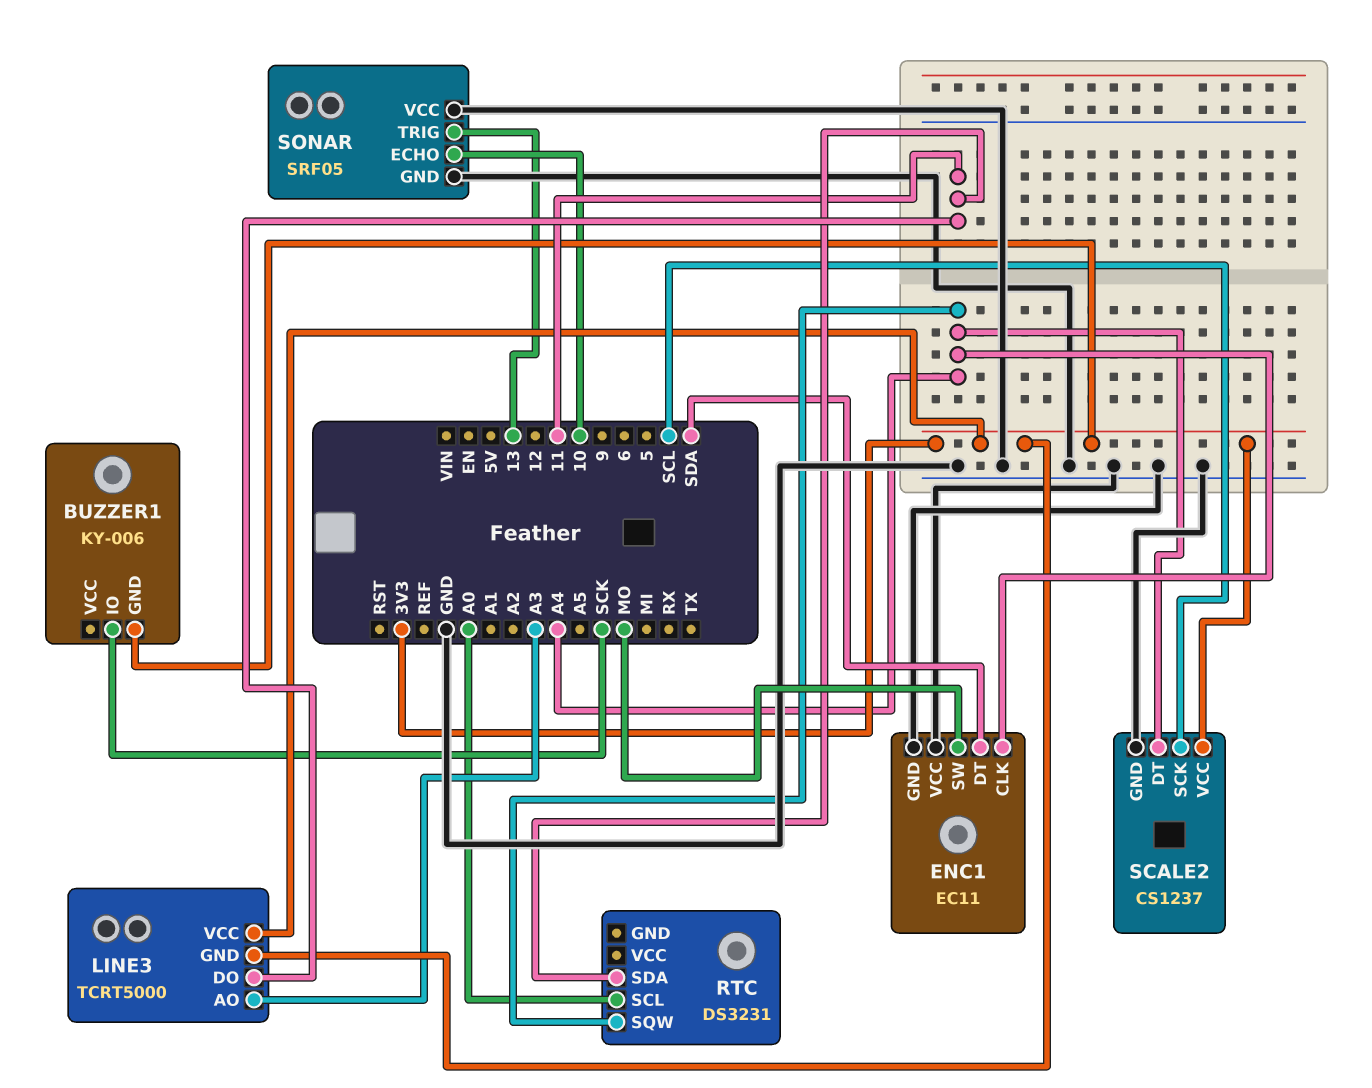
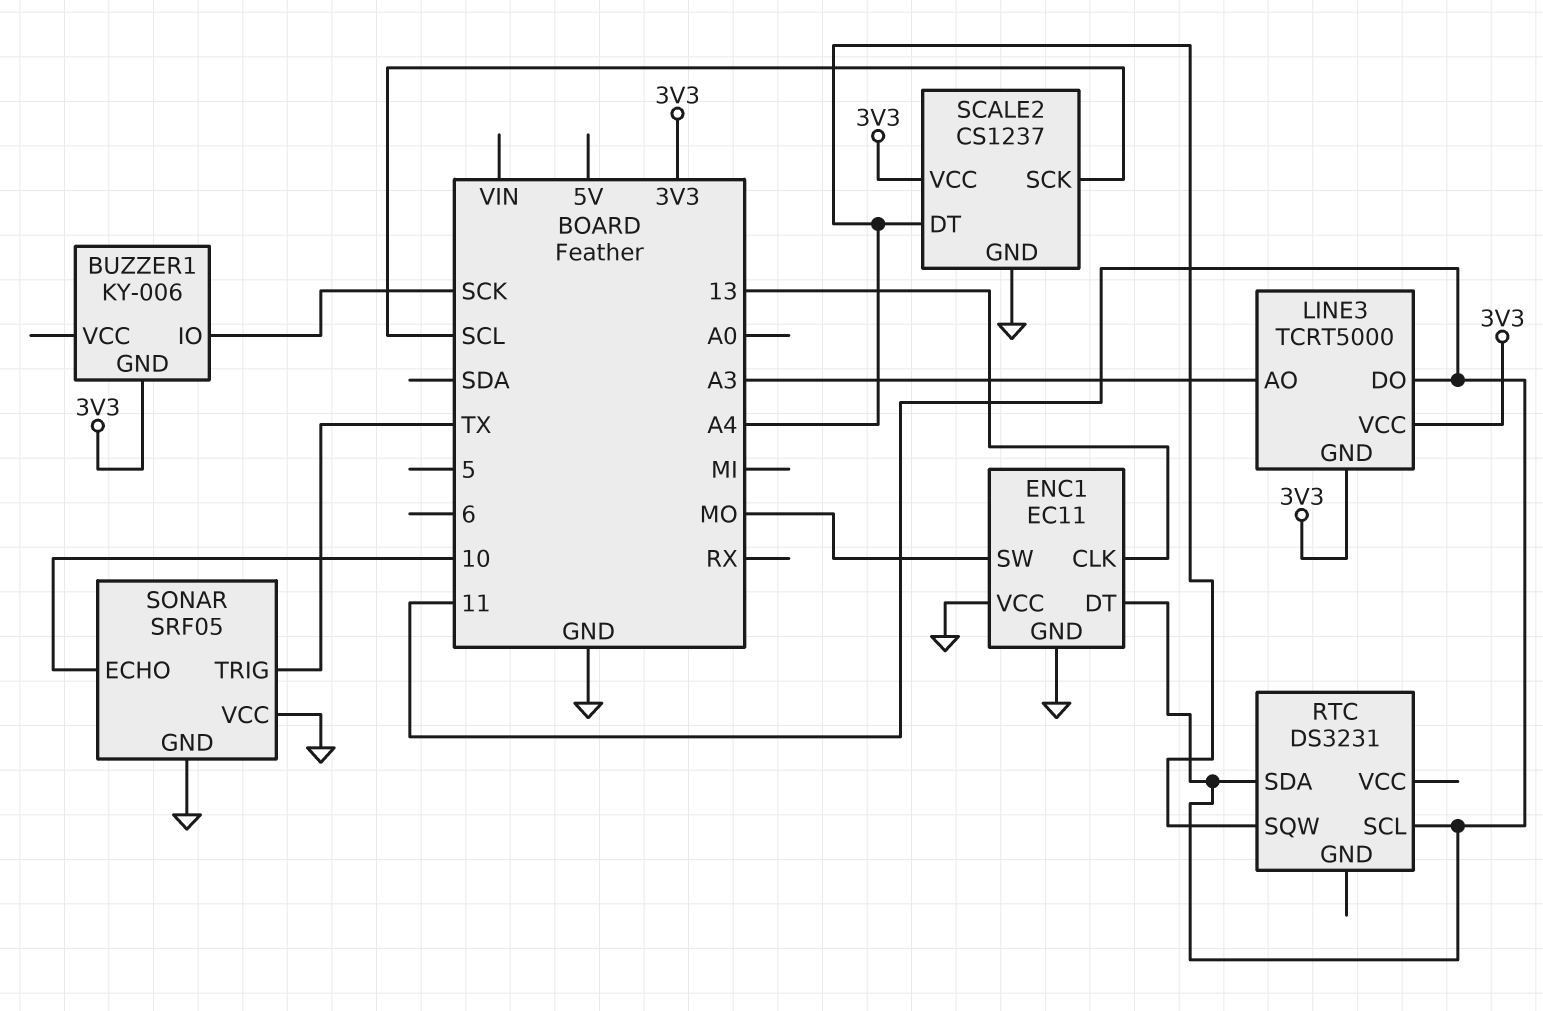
ENC1 pin CLK: A4 -> 13
ENC1 pin DT: SDA -> 11
RTC pin SCL: A0 -> 11
SONAR pin TRIG: 13 -> TX

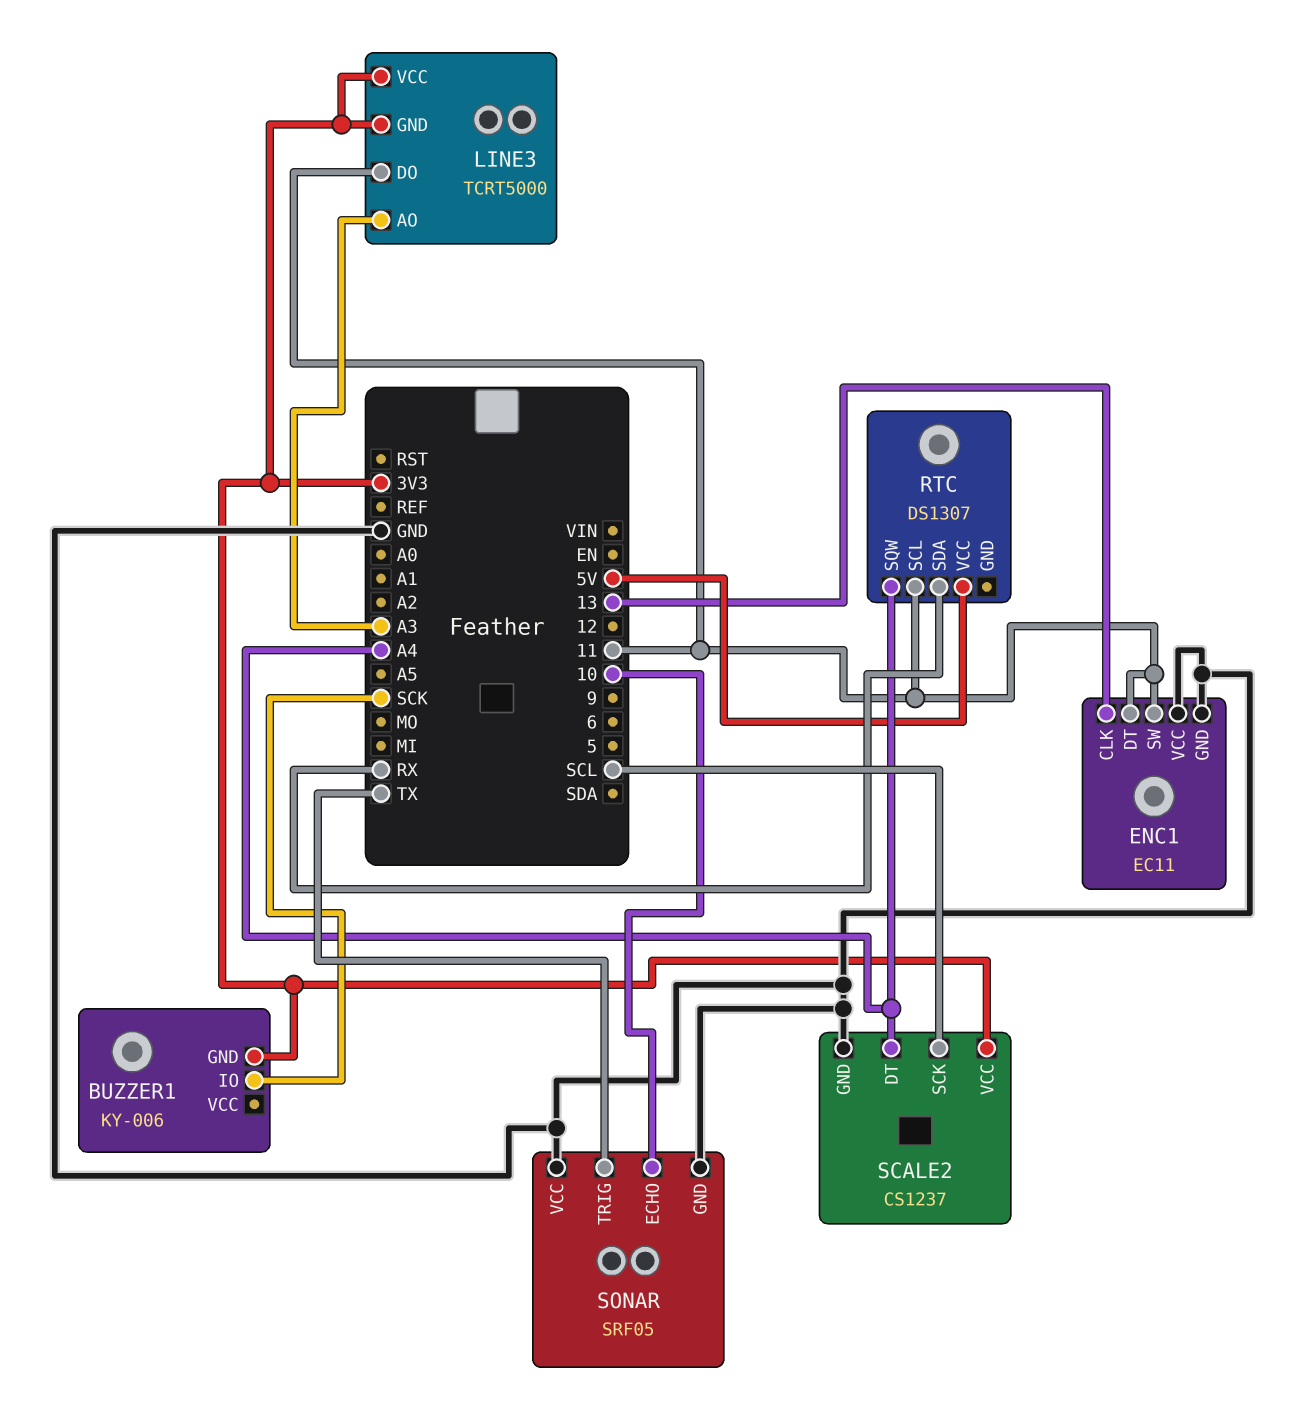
ENC1 pin SW: MO -> 11
RTC: DS3231 -> DS1307
RTC pin SDA: 11 -> RX
RTC pin VCC: none -> 5V

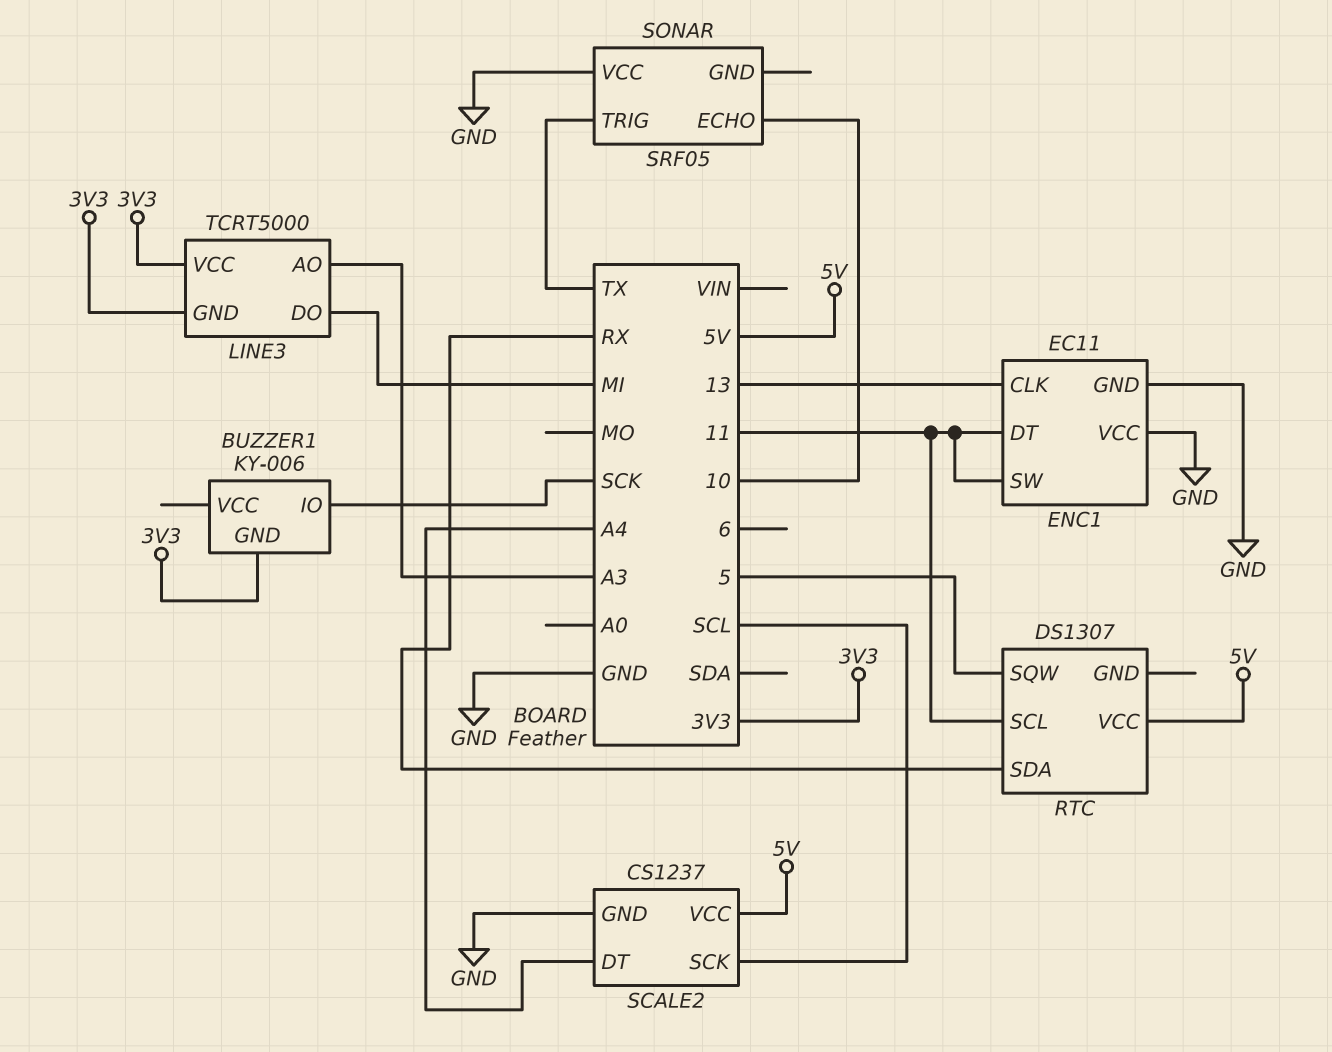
LINE3 pin DO: 11 -> MI
RTC pin SQW: A4 -> 5
SCALE2 pin VCC: 3V3 -> 5V
SONAR pin GND: GND -> none

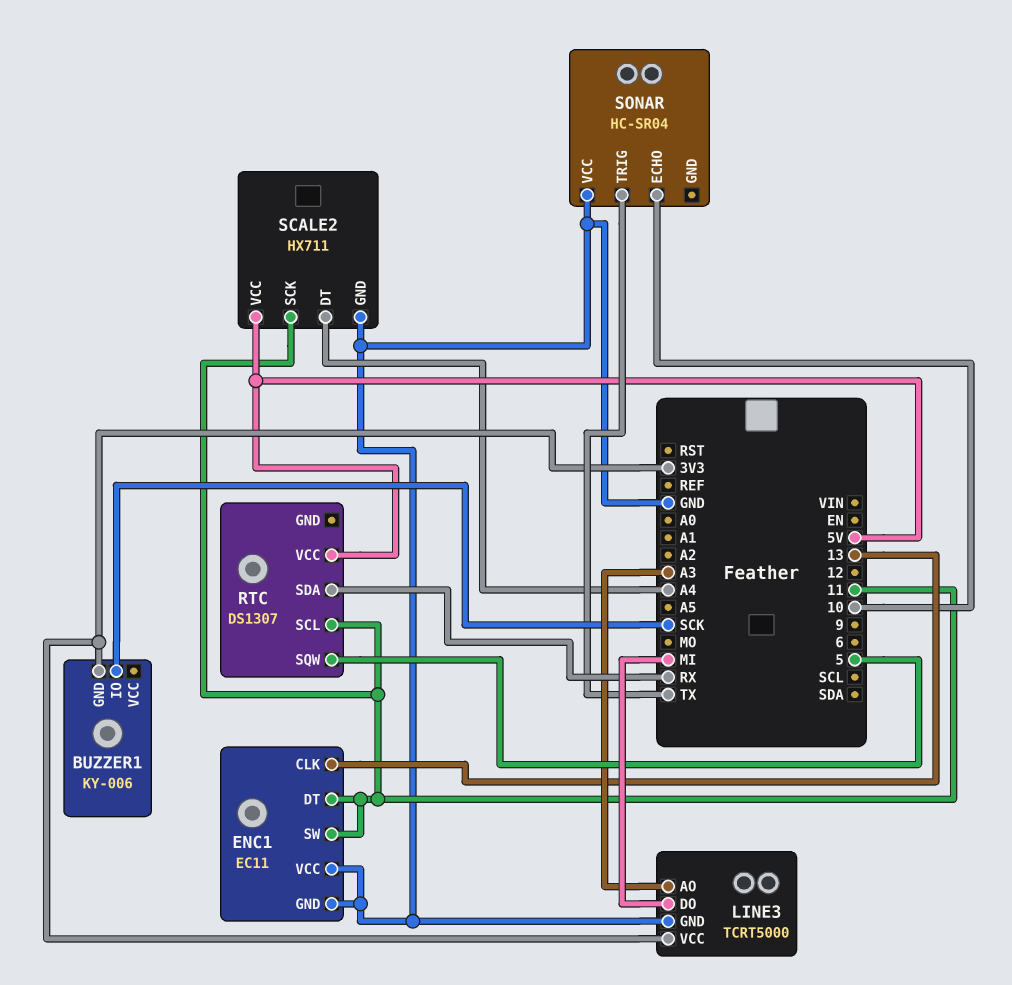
LINE3 pin GND: 3V3 -> GND
SCALE2: CS1237 -> HX711
SCALE2 pin SCK: SCL -> 11
SONAR: SRF05 -> HC-SR04

